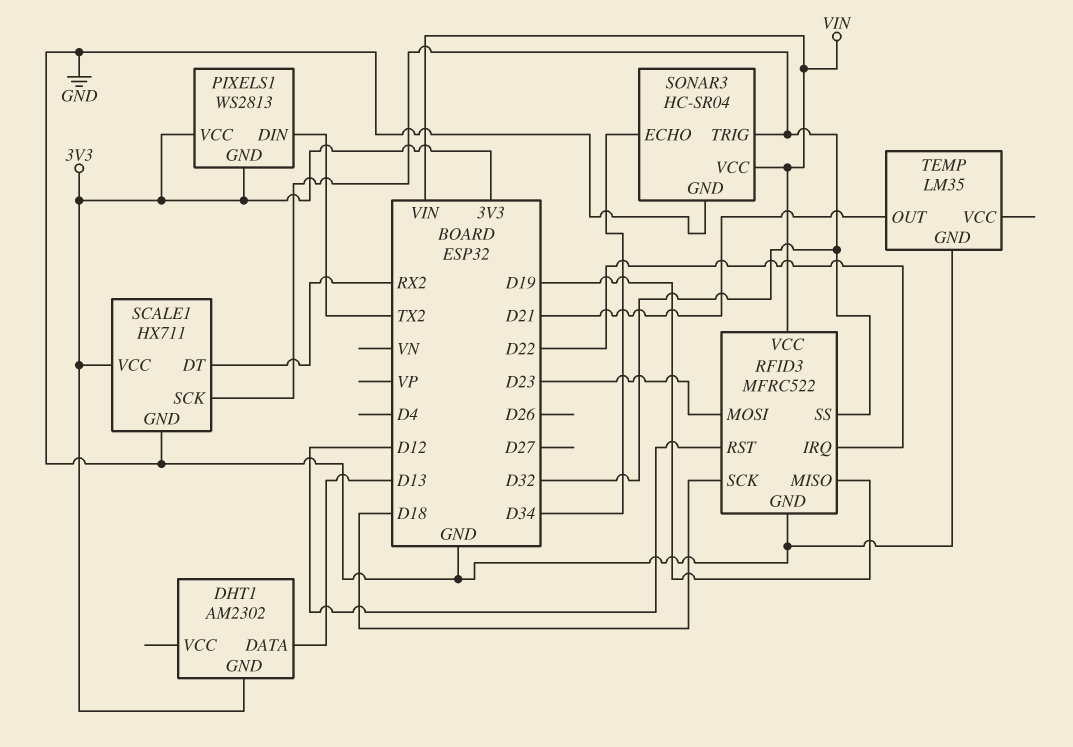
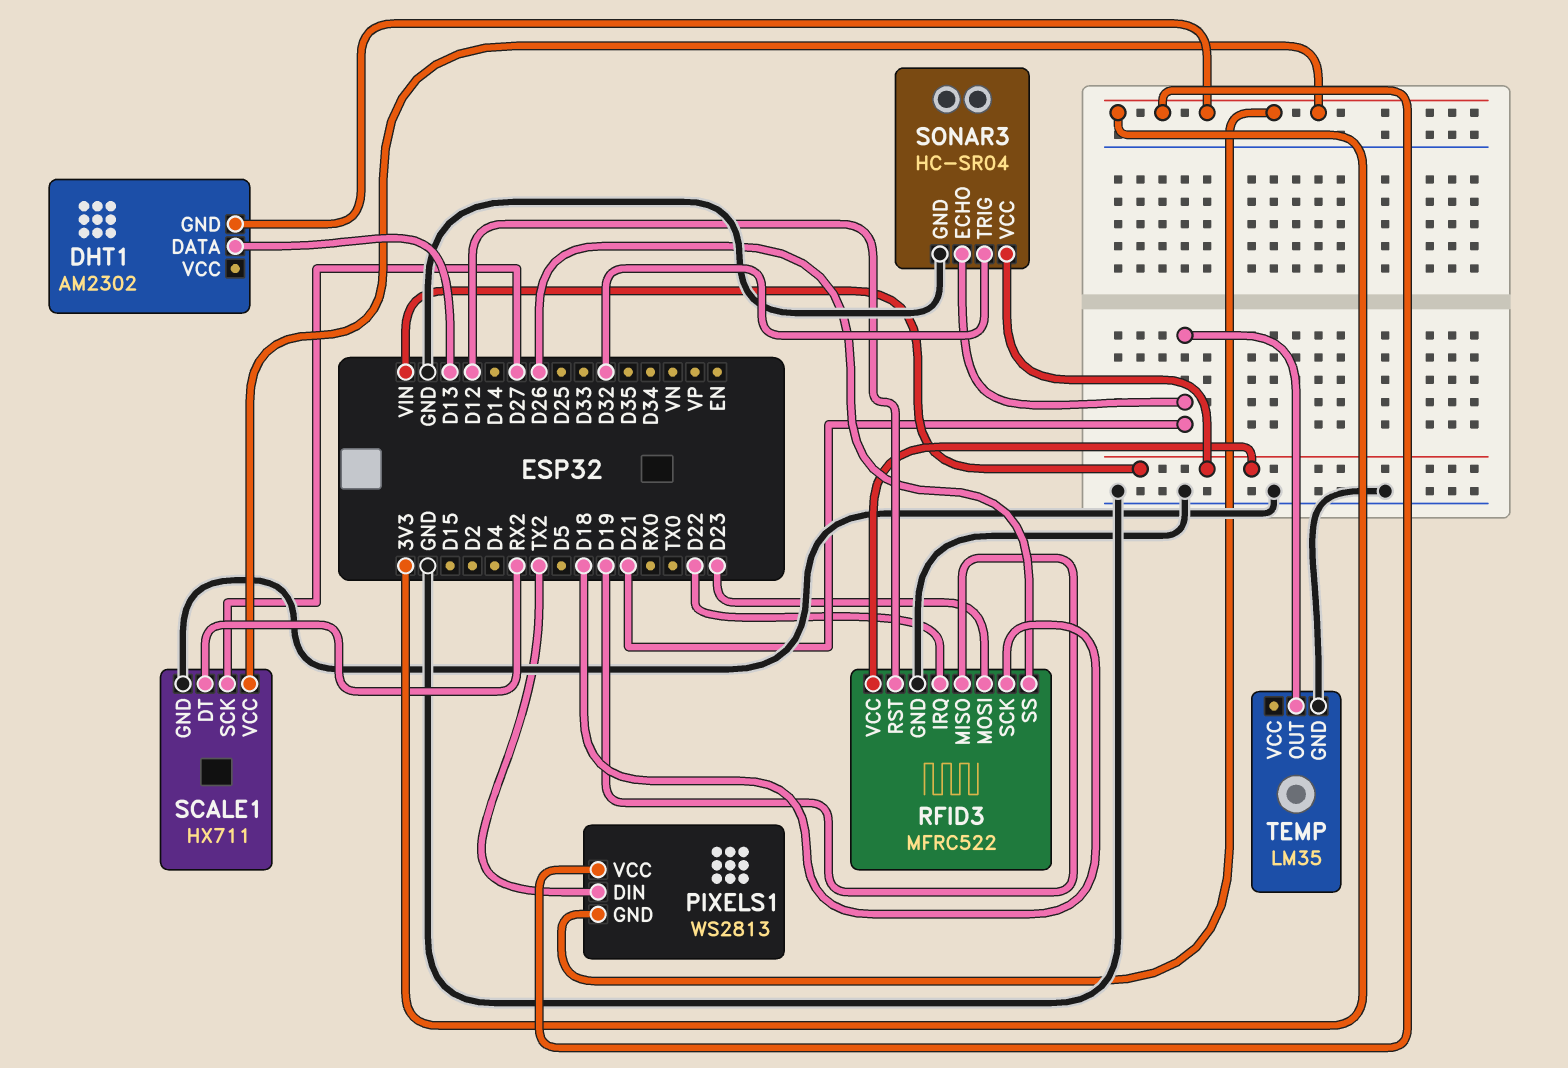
RFID3 pin SS: D32 -> D26
SCALE1 pin SCK: D32 -> D27
SONAR3 pin ECHO: D34 -> D21

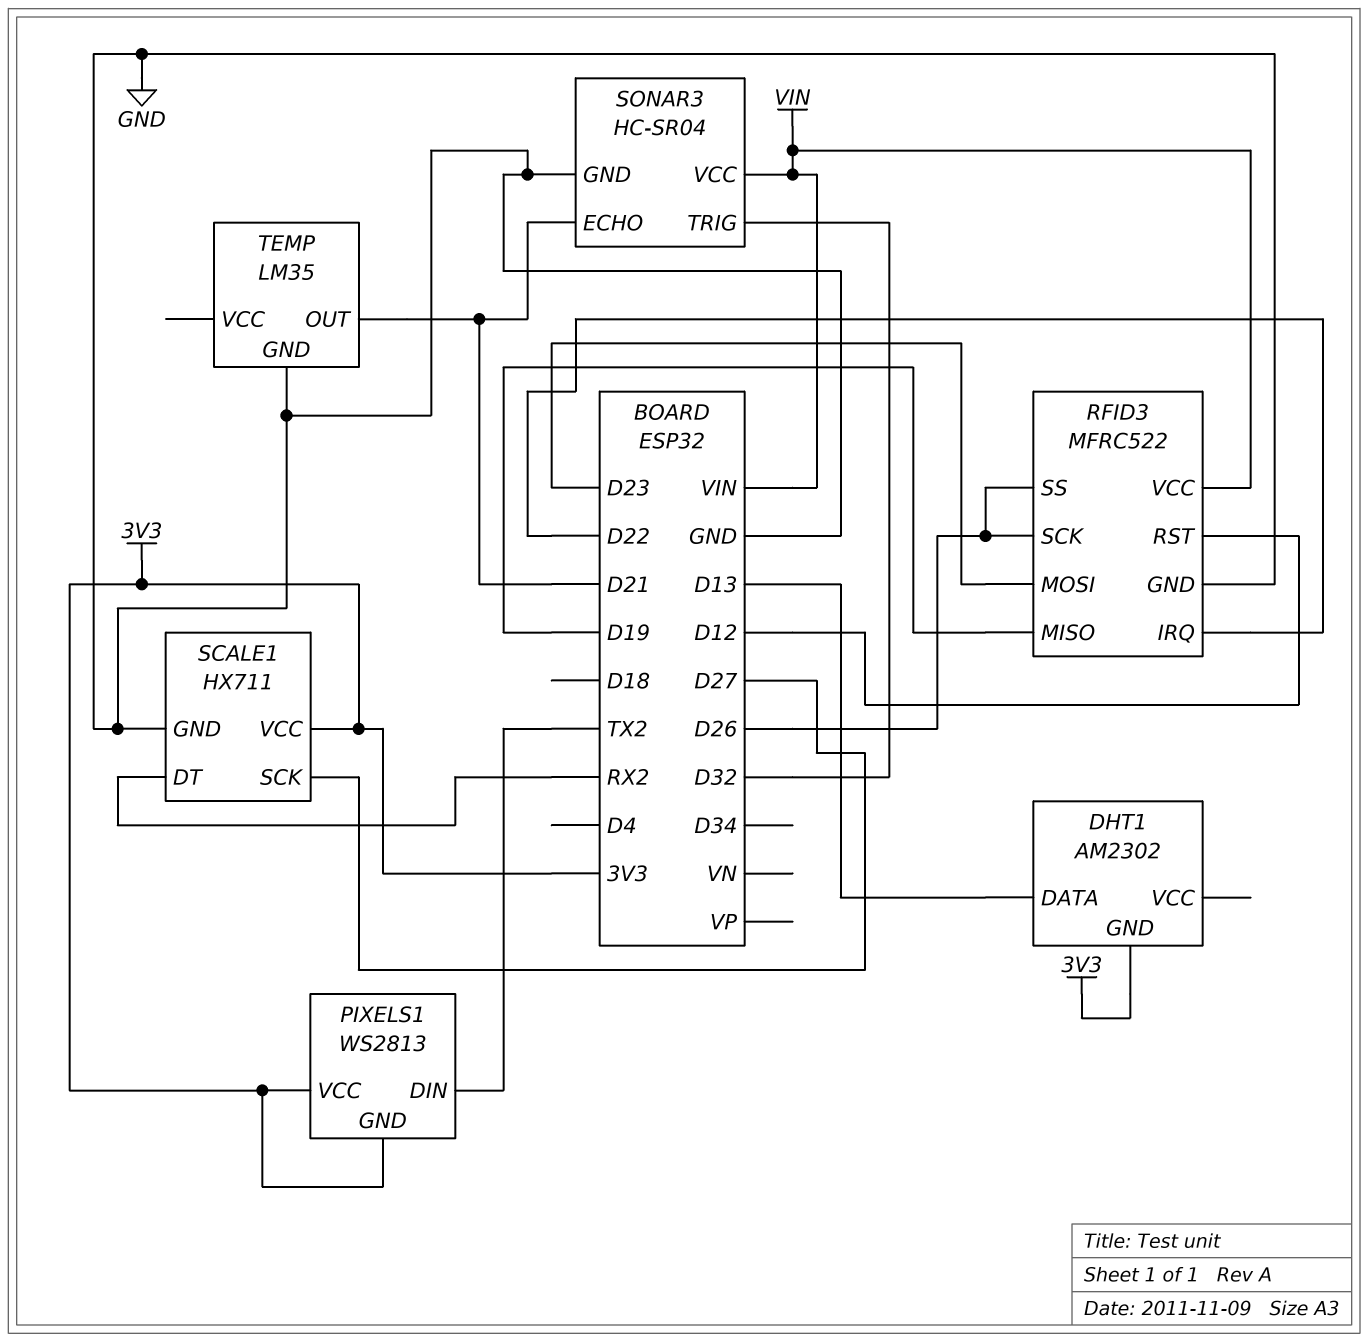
RFID3 pin SCK: D18 -> D26

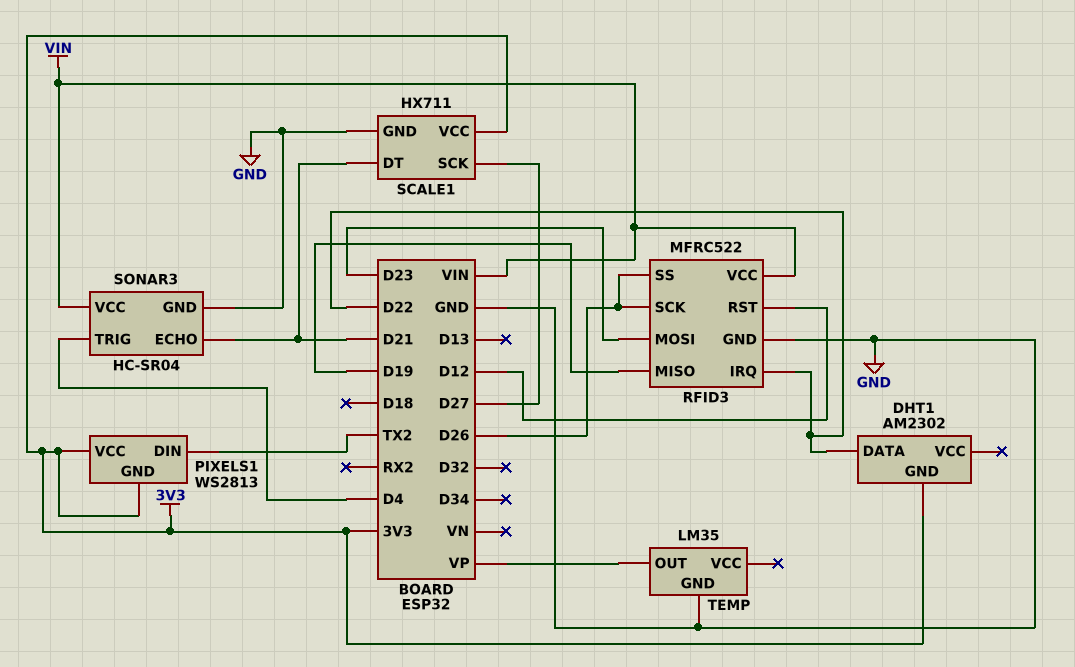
DHT1 pin DATA: D13 -> D22
SCALE1 pin DT: RX2 -> D21
SONAR3 pin TRIG: D32 -> D4
TEMP pin OUT: D21 -> VP

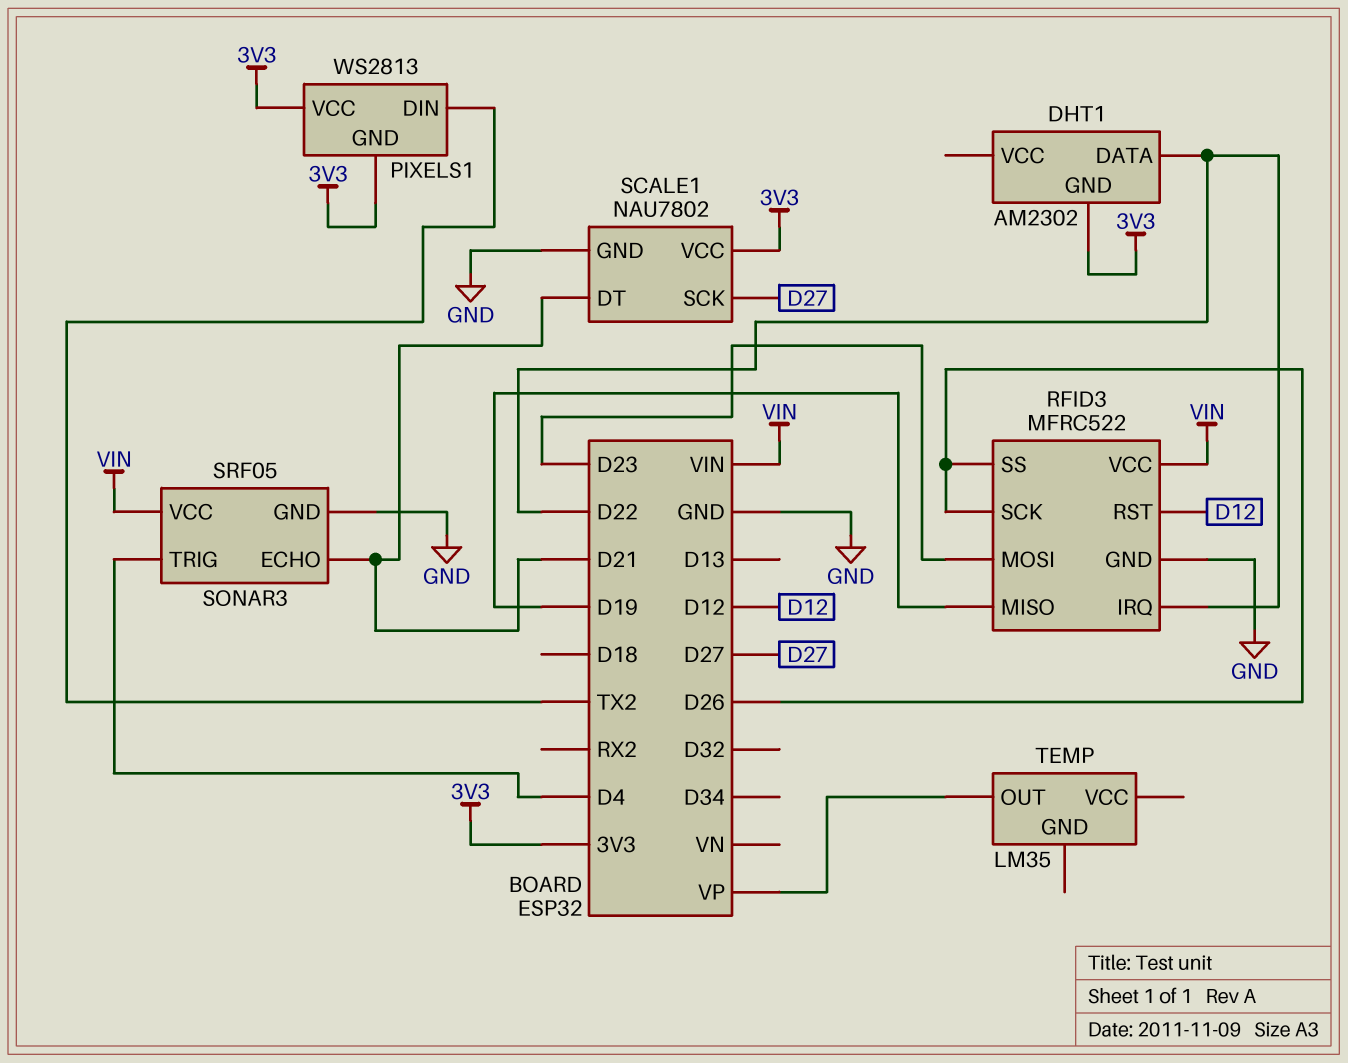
SCALE1: HX711 -> NAU7802
SONAR3: HC-SR04 -> SRF05
TEMP pin GND: GND -> none

